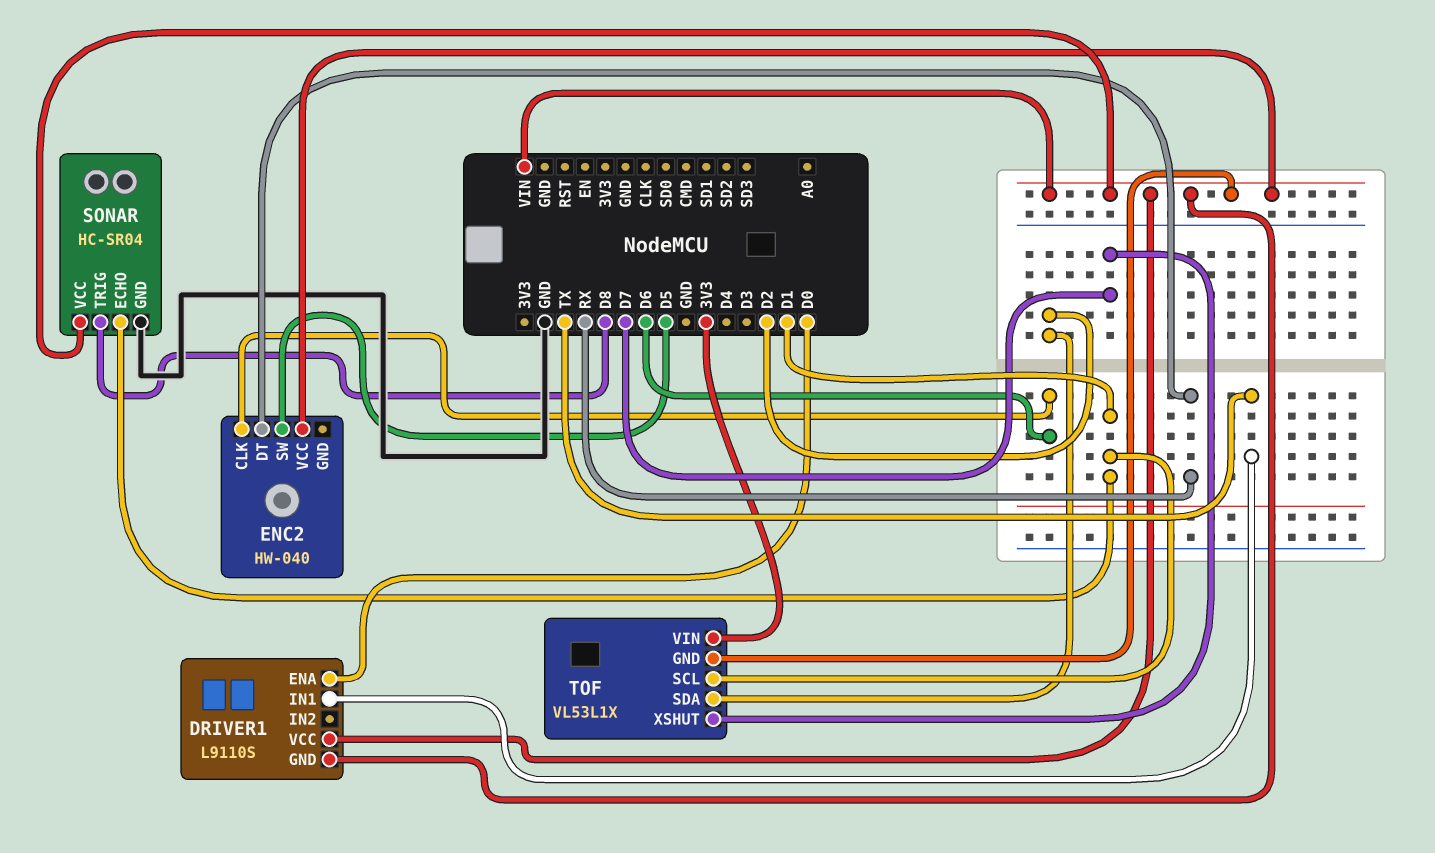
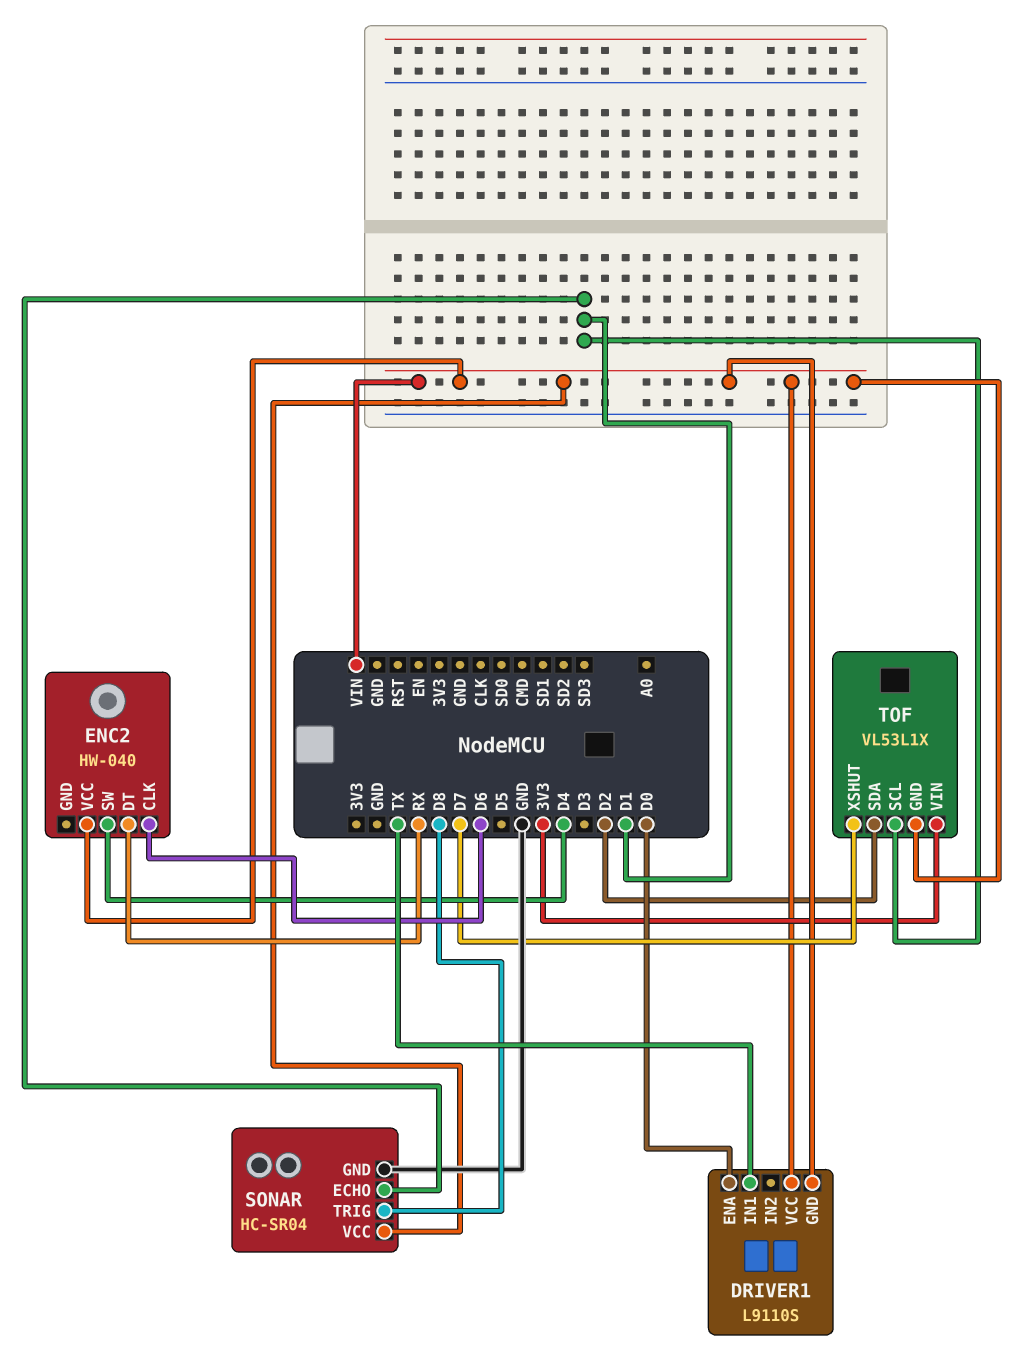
ENC2 pin SW: D5 -> D4

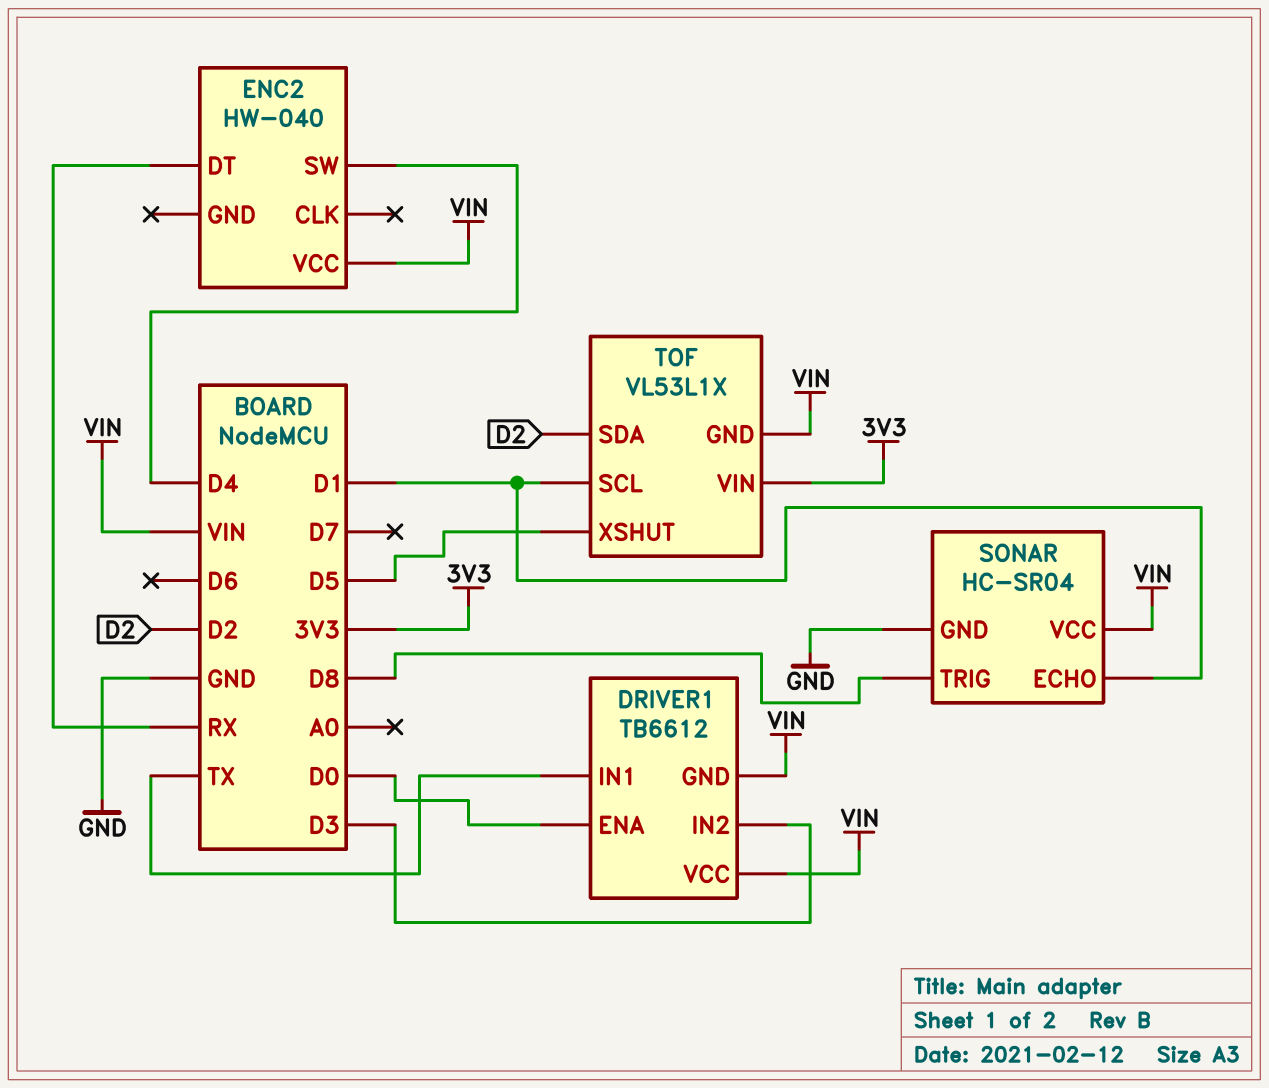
DRIVER1: L9110S -> TB6612
DRIVER1 pin IN2: none -> D3
ENC2 pin CLK: D6 -> none
TOF pin XSHUT: D7 -> D5

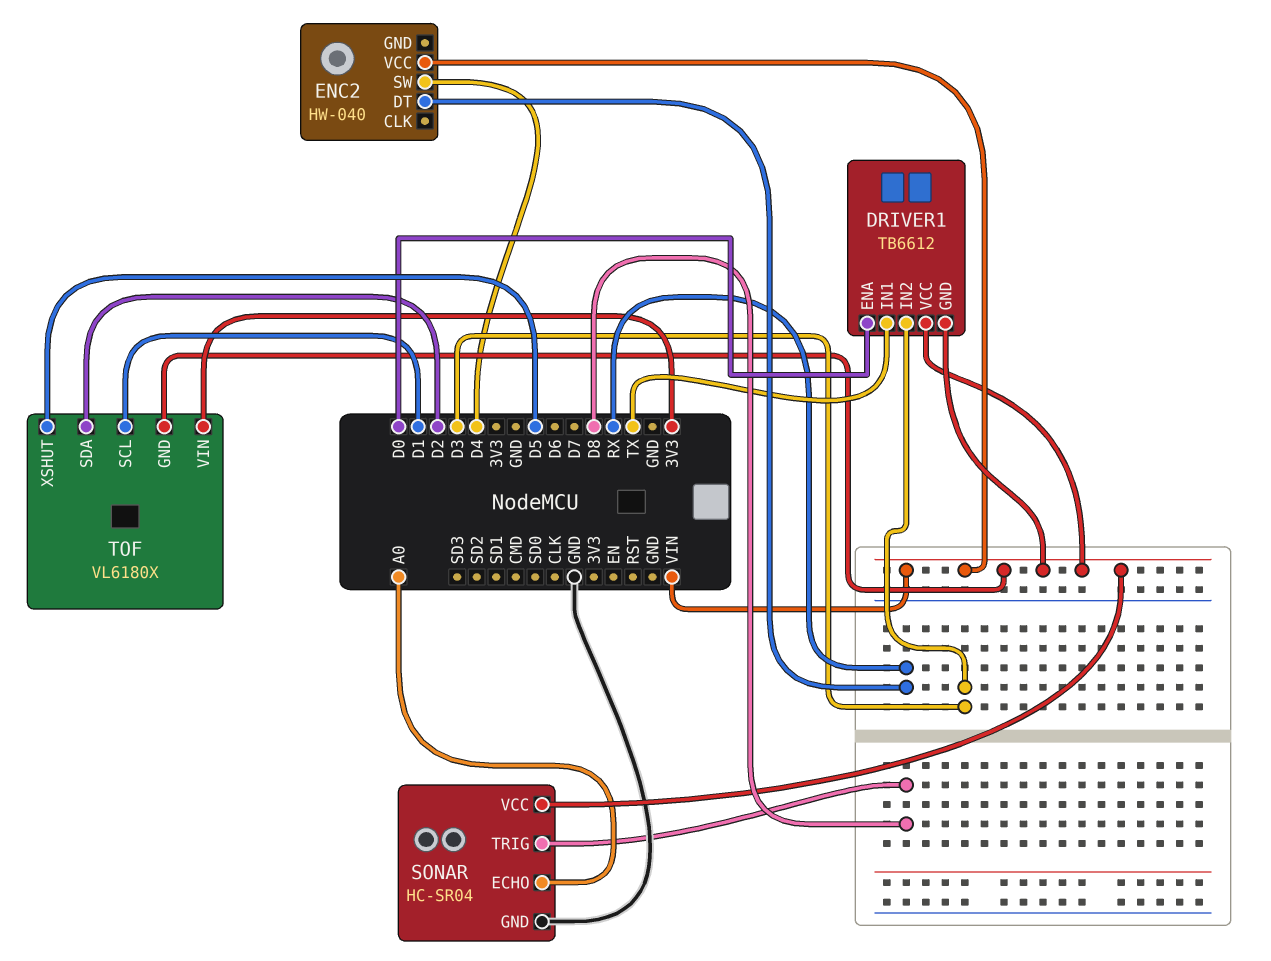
SONAR pin ECHO: D1 -> A0
TOF: VL53L1X -> VL6180X

